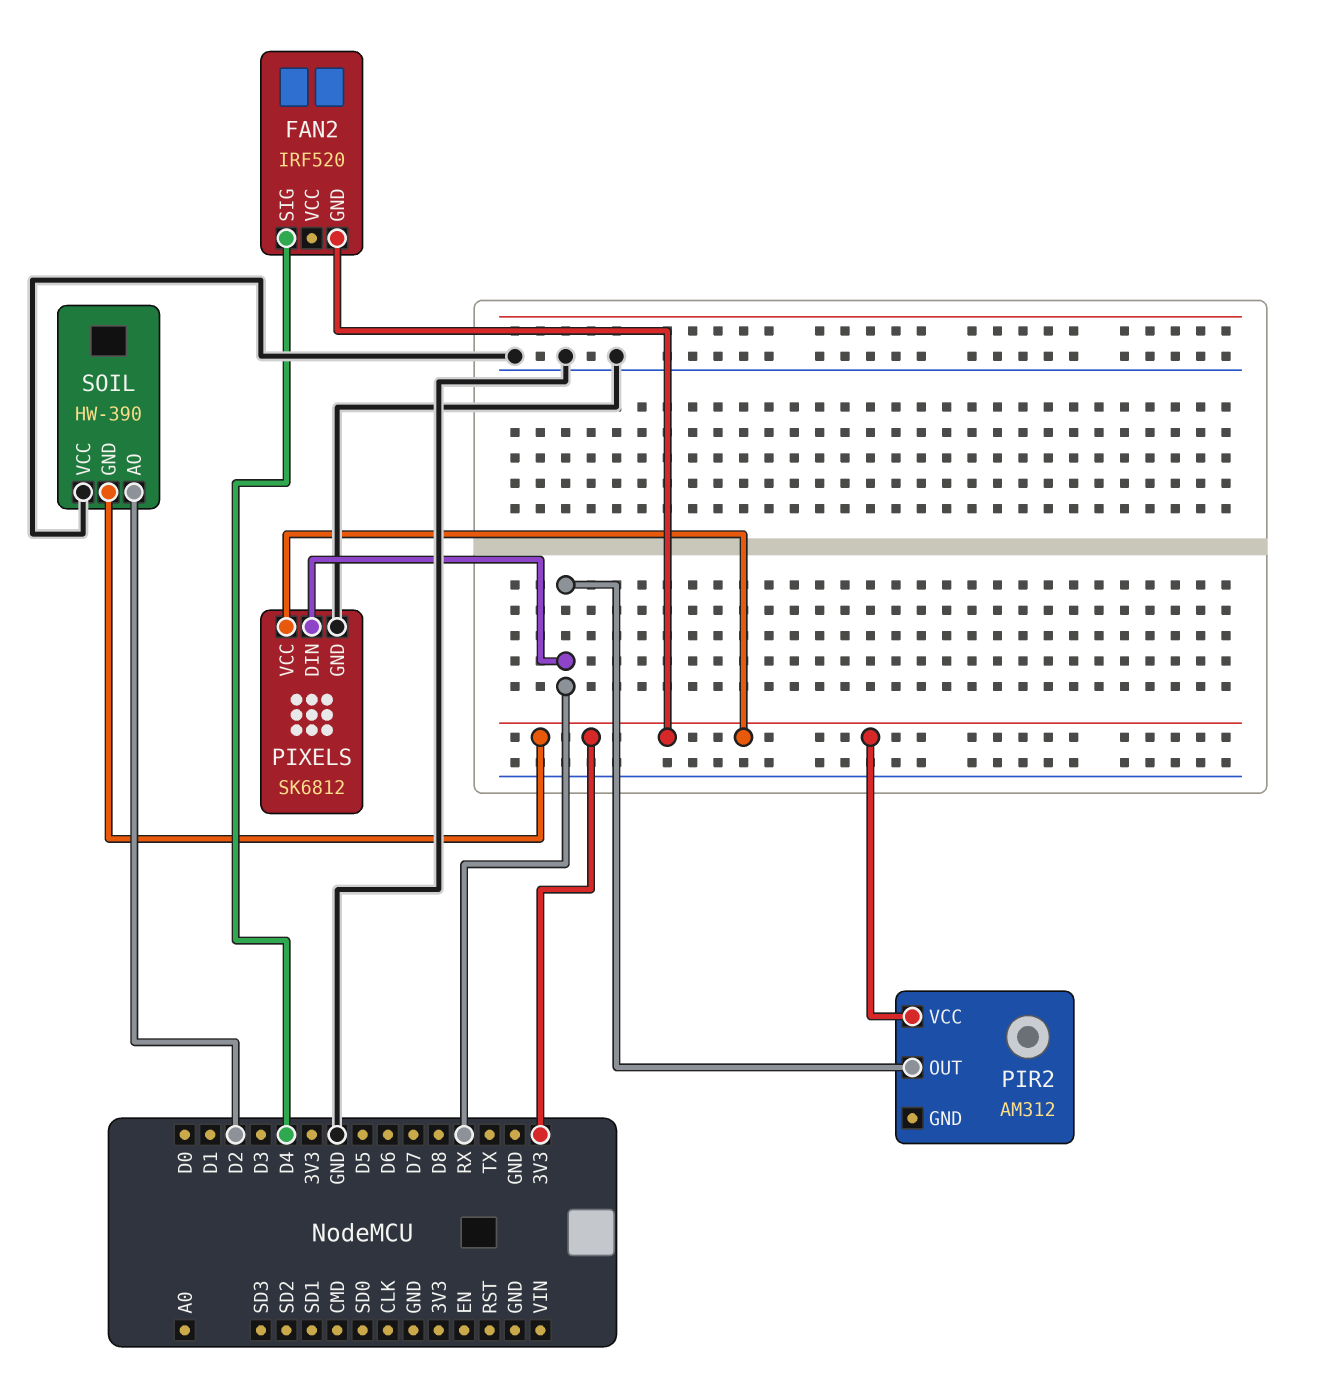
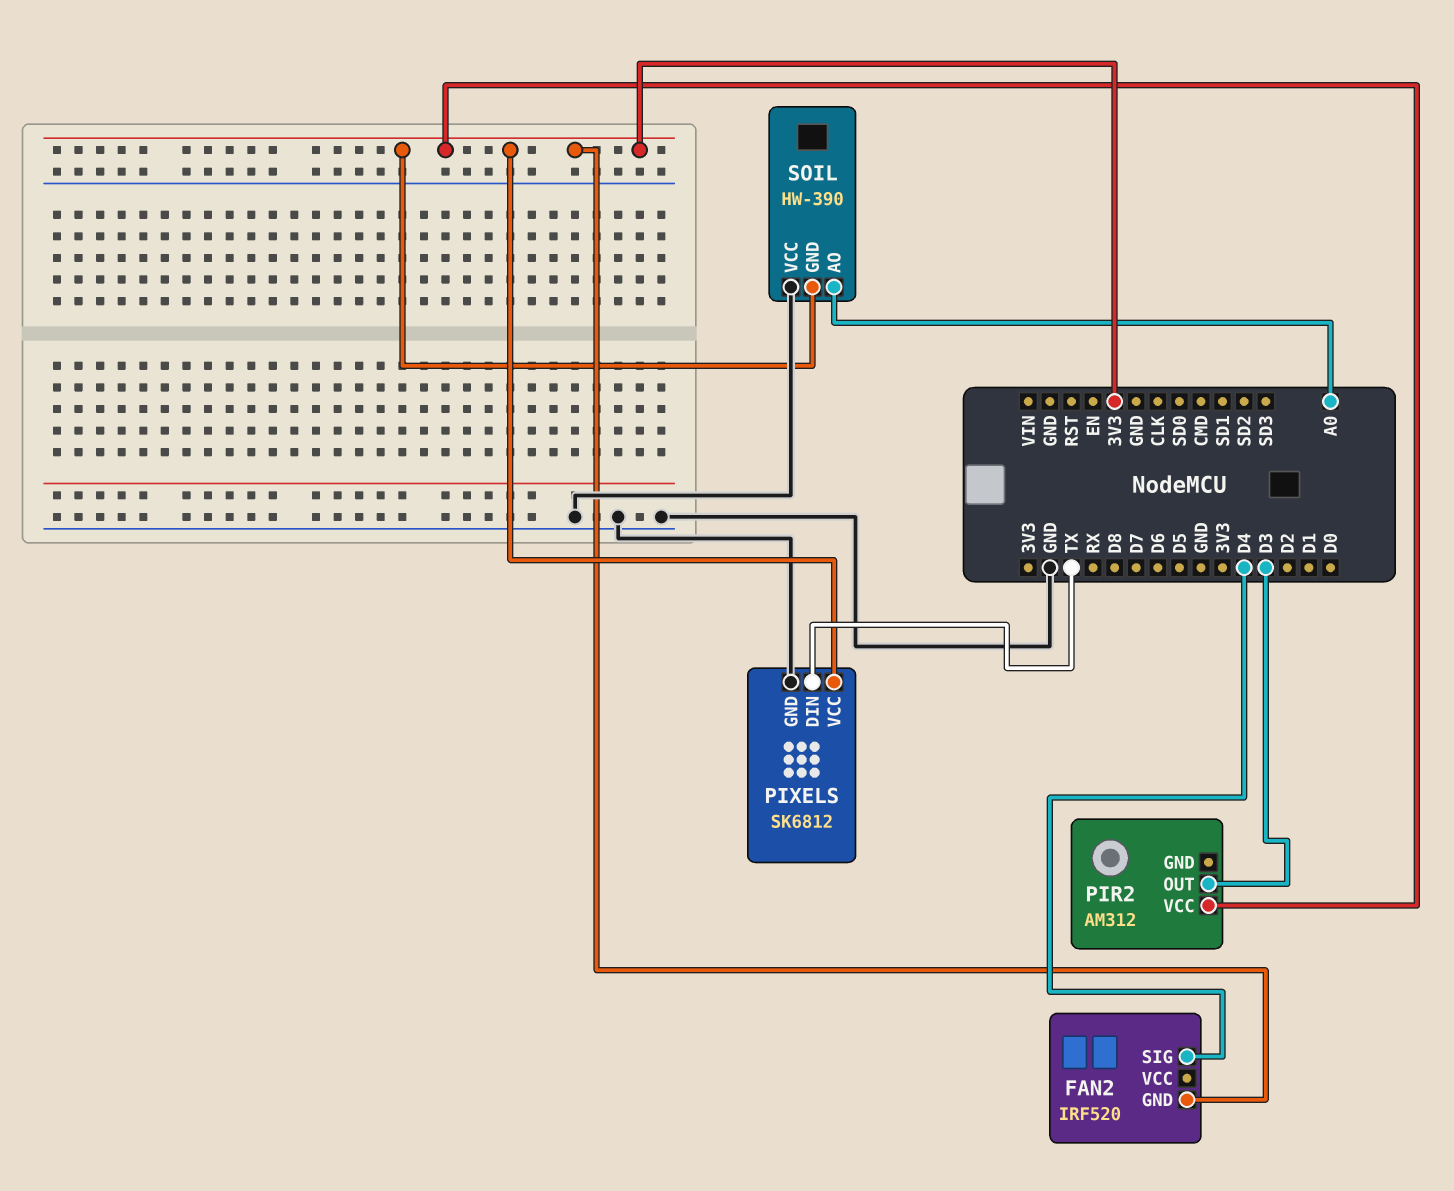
PIR2 pin OUT: RX -> D3
PIXELS pin DIN: RX -> TX
SOIL pin AO: D2 -> A0

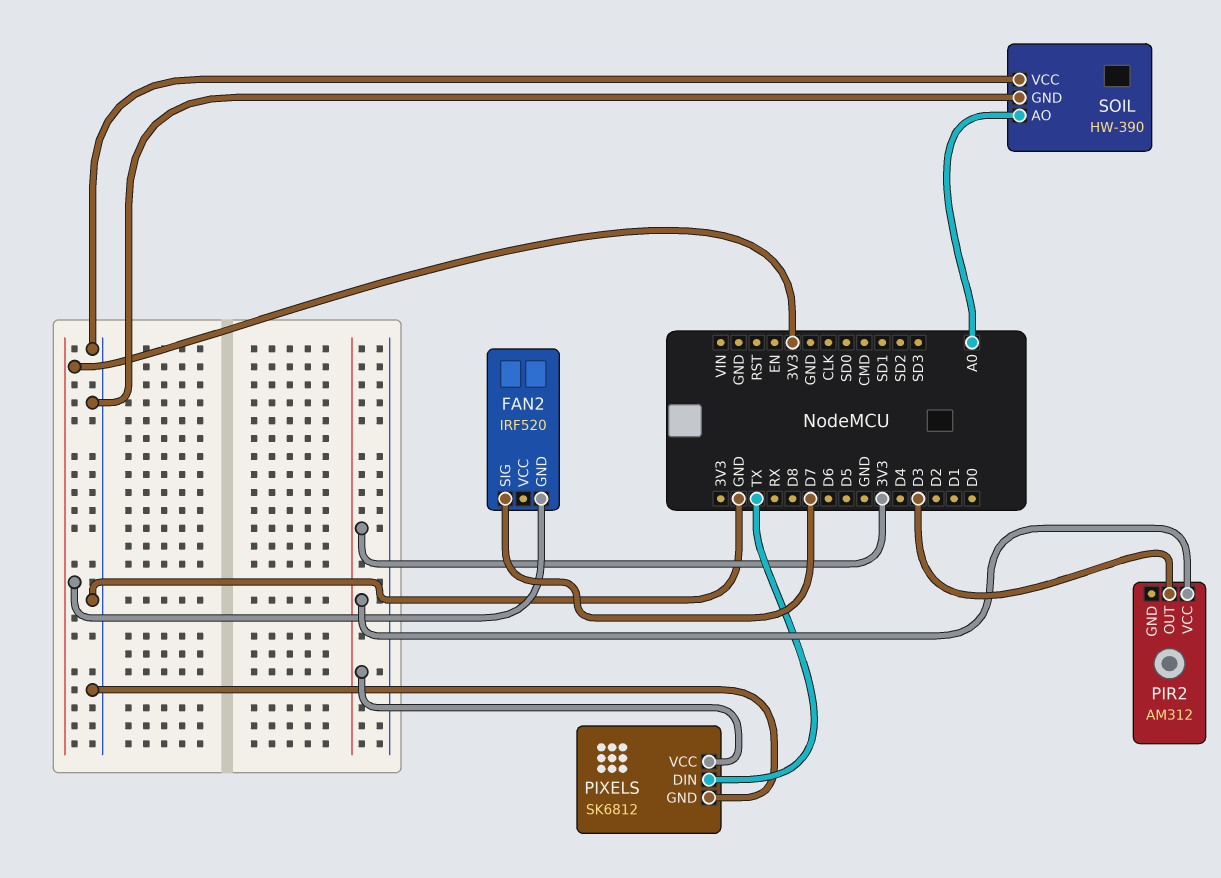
FAN2 pin SIG: D4 -> D7
SOIL pin GND: 3V3 -> GND

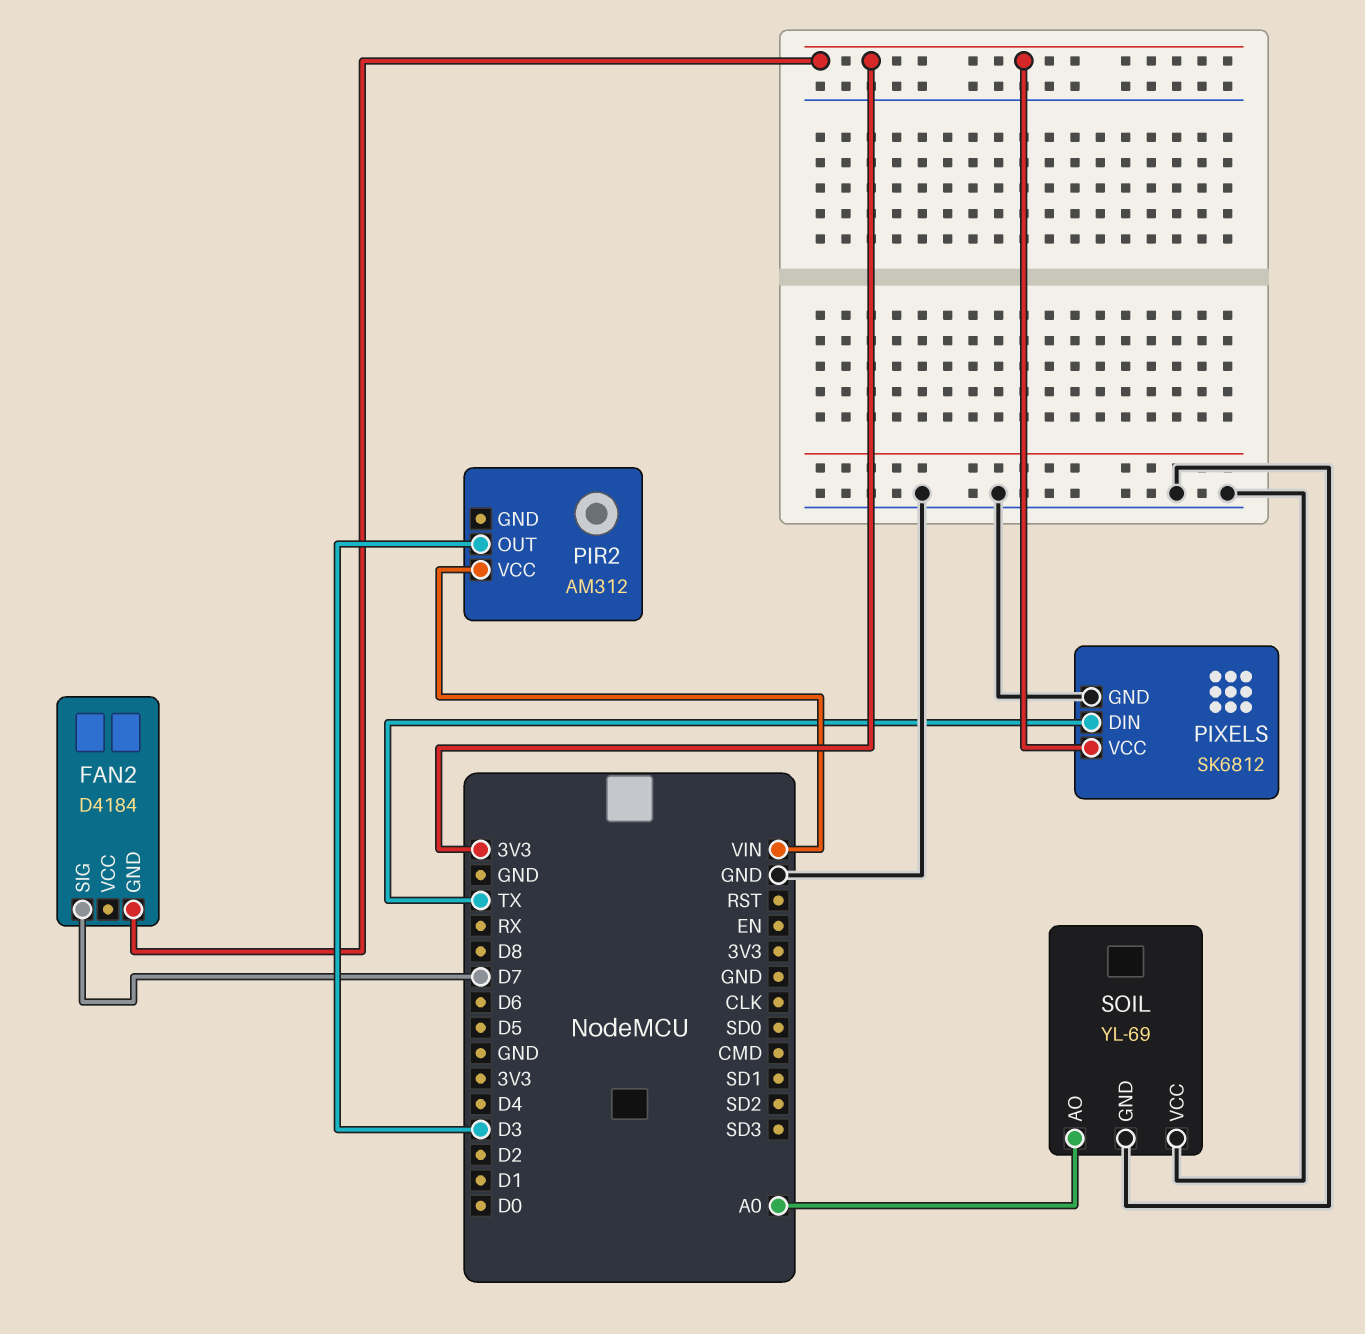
FAN2: IRF520 -> D4184
PIR2 pin VCC: 3V3 -> VIN
SOIL: HW-390 -> YL-69

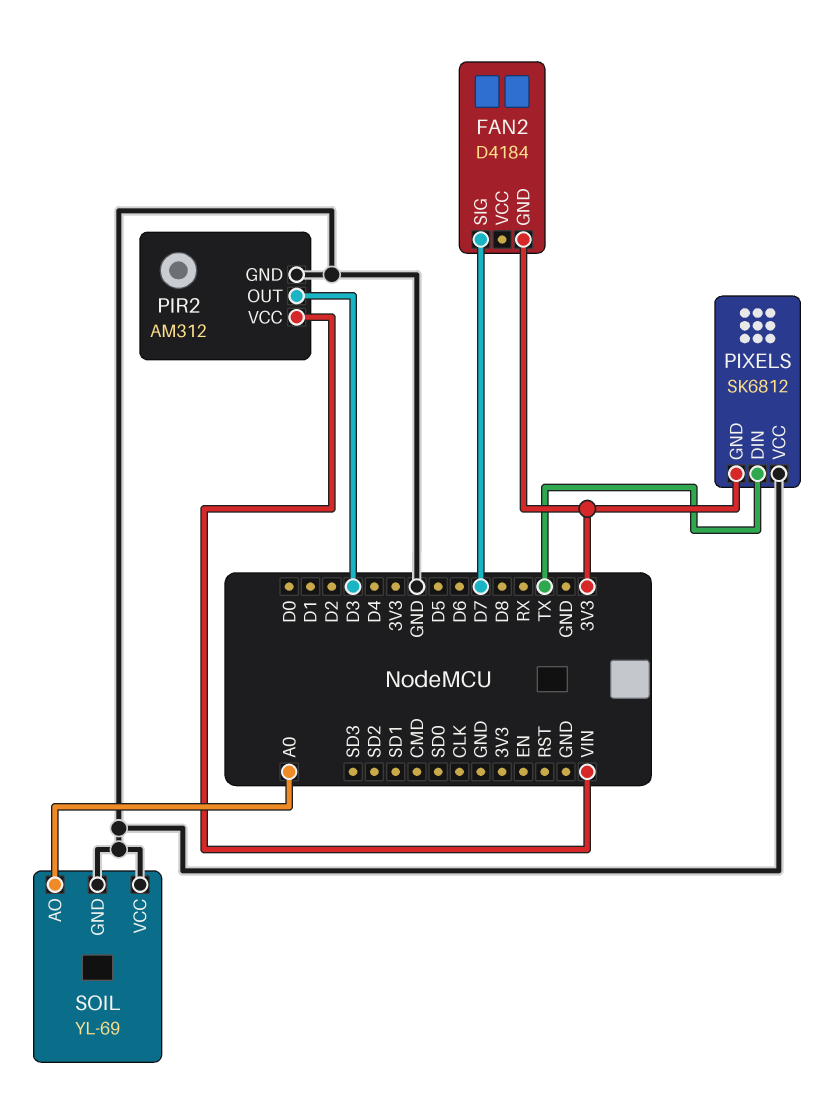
PIR2 pin GND: none -> GND
PIXELS pin GND: GND -> 3V3
PIXELS pin VCC: 3V3 -> GND

